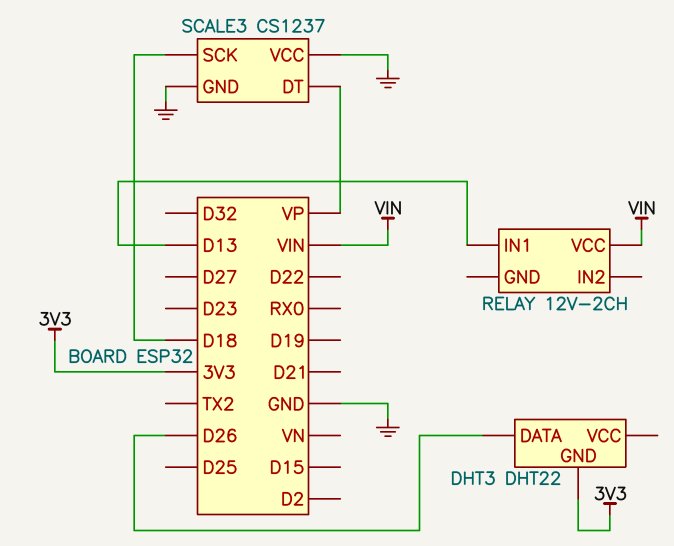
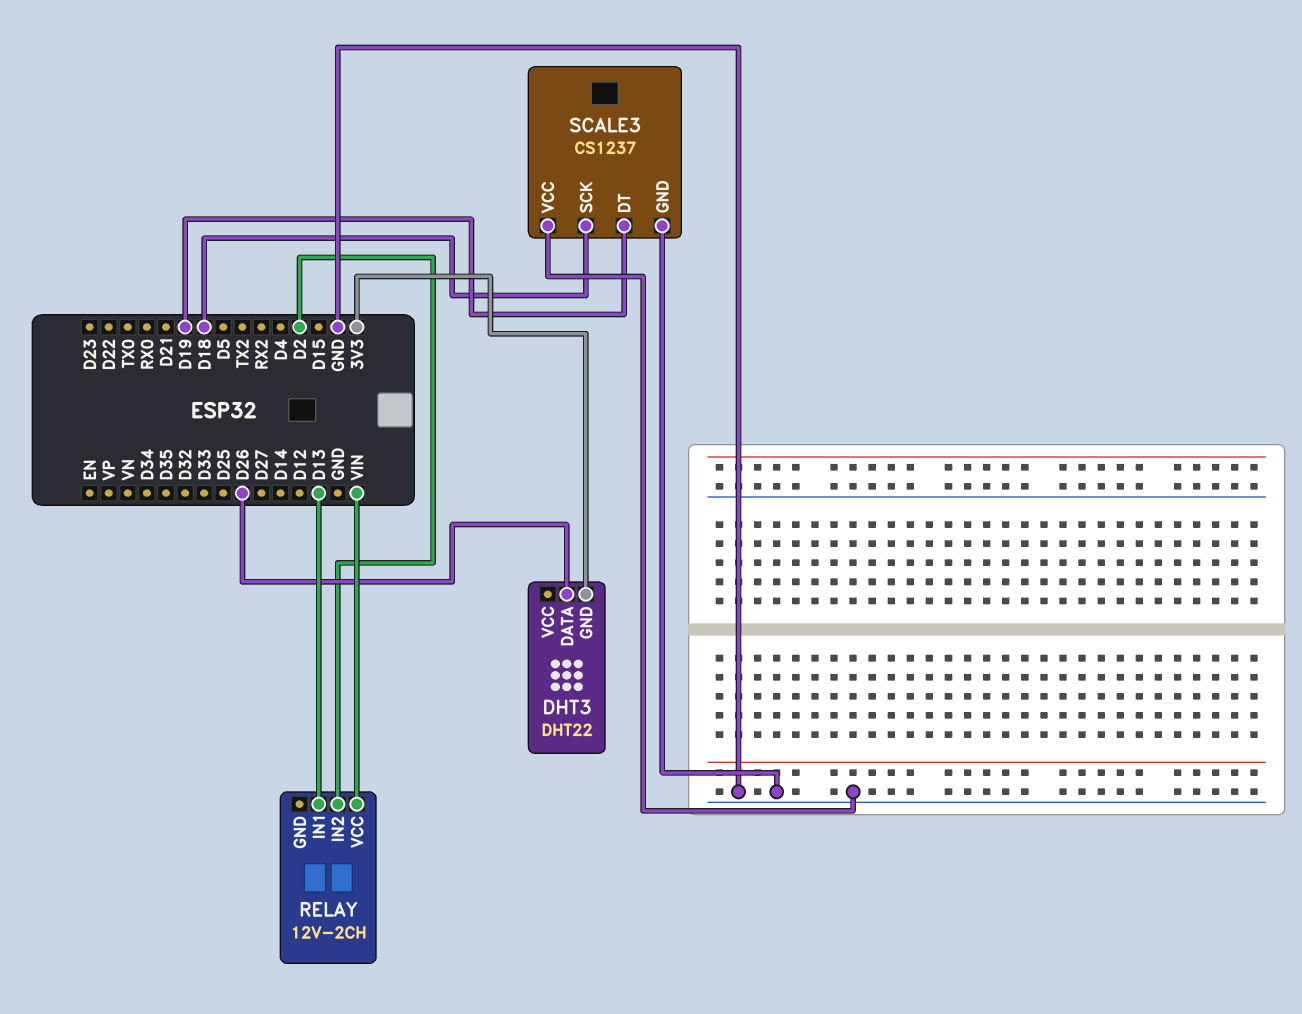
RELAY pin IN2: none -> D2
SCALE3 pin DT: VP -> D19

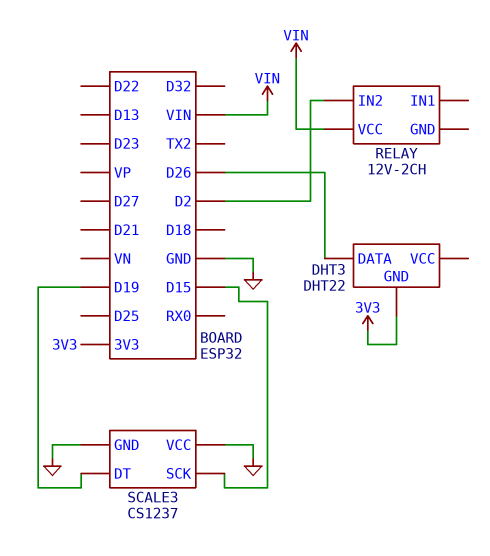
RELAY pin IN1: D13 -> none
SCALE3 pin SCK: D18 -> D15

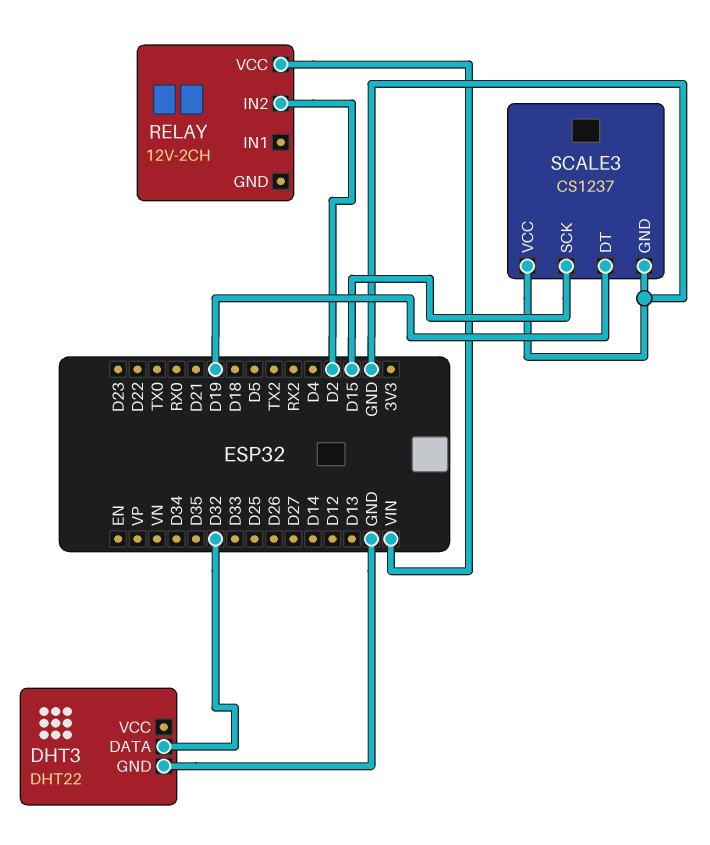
DHT3 pin DATA: D26 -> D32
DHT3 pin GND: 3V3 -> GND

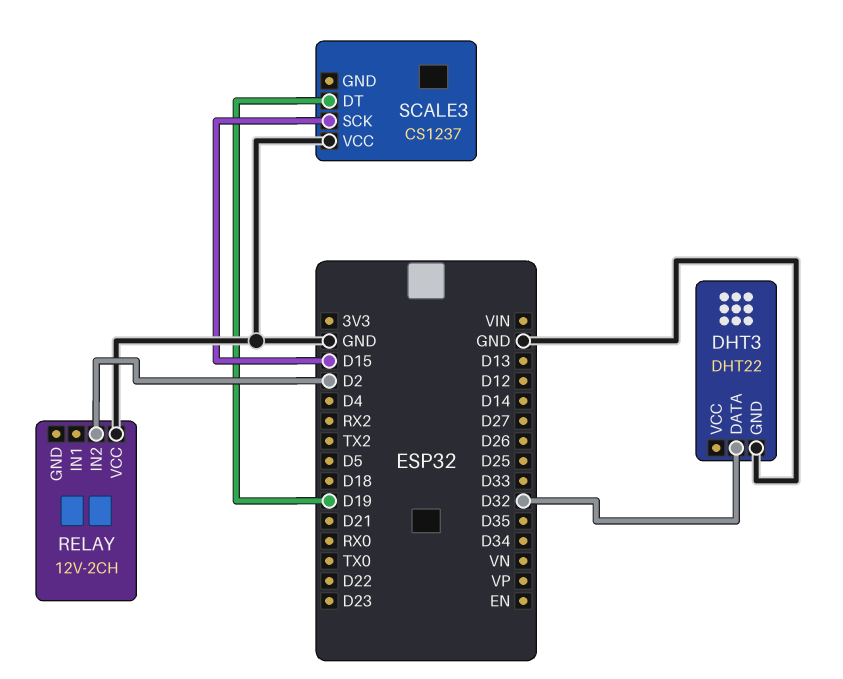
RELAY pin VCC: VIN -> GND
SCALE3 pin GND: GND -> none

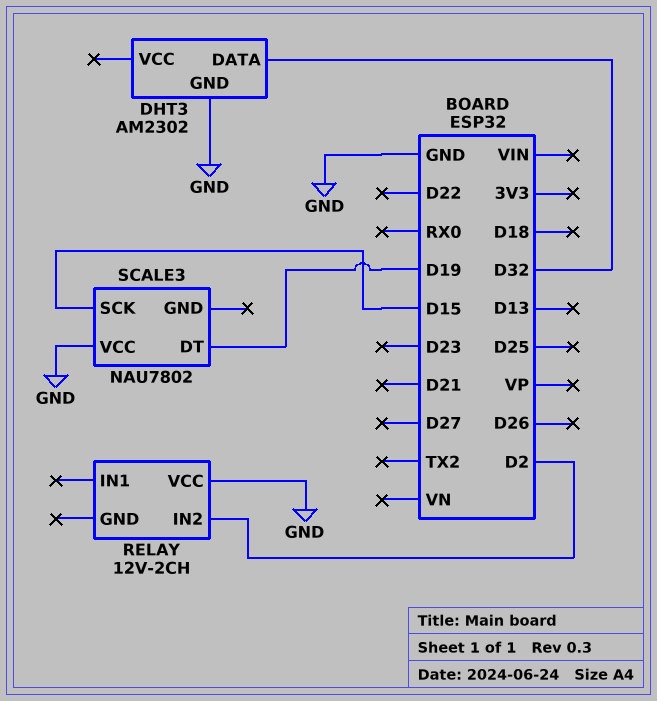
DHT3: DHT22 -> AM2302
SCALE3: CS1237 -> NAU7802

